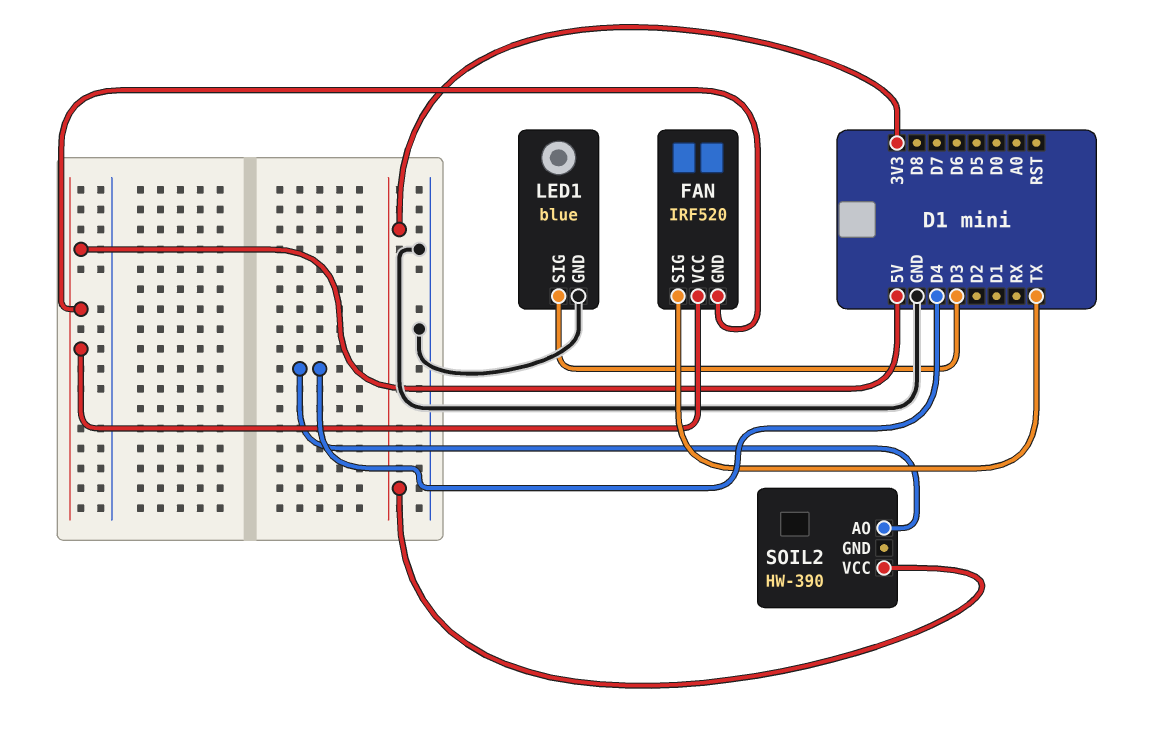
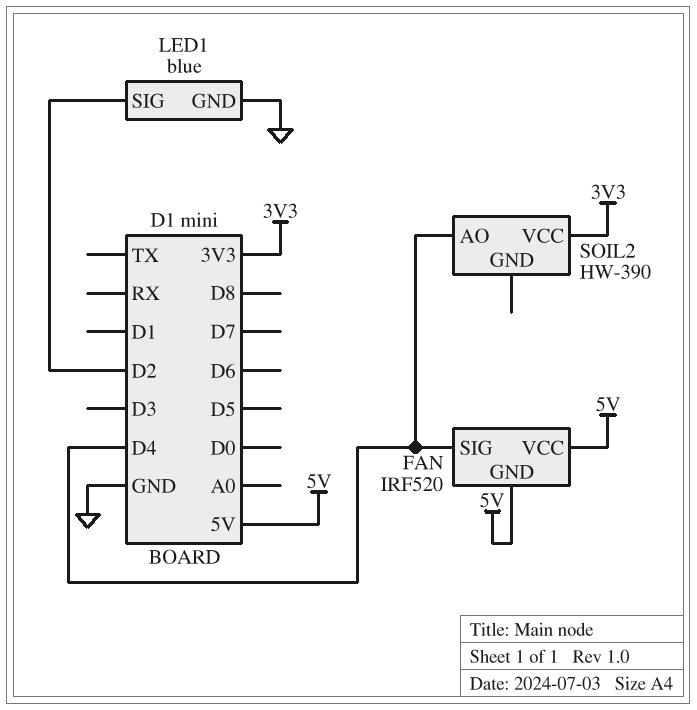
FAN pin SIG: TX -> D4
LED1 pin SIG: D3 -> D2

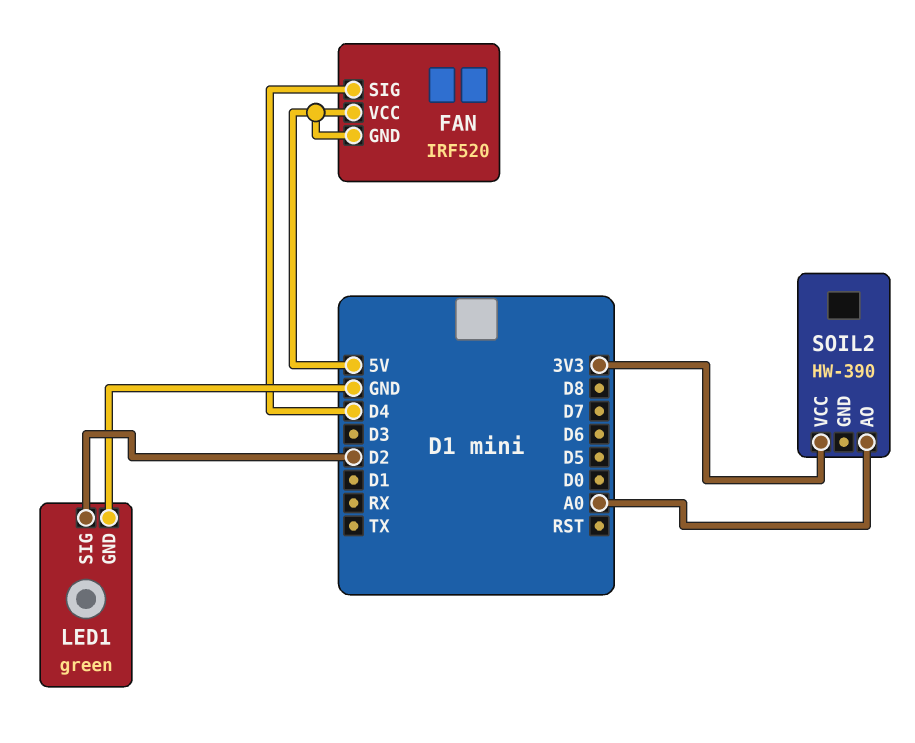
LED1: blue -> green
SOIL2 pin AO: D4 -> A0

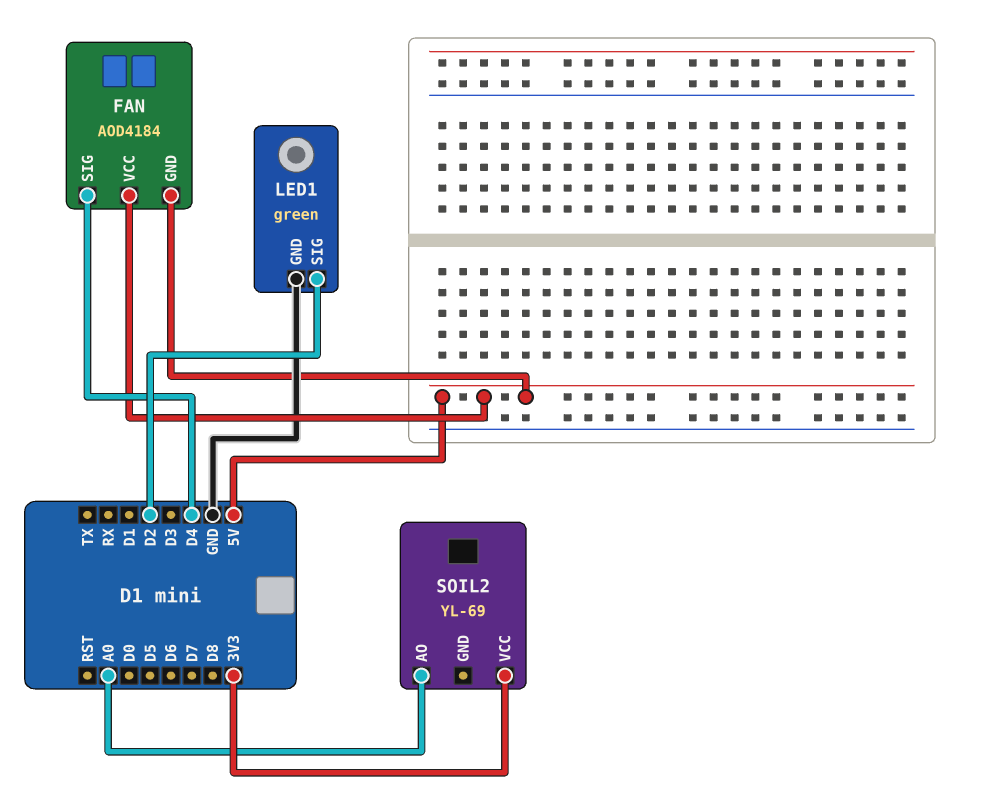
FAN: IRF520 -> AOD4184
SOIL2: HW-390 -> YL-69

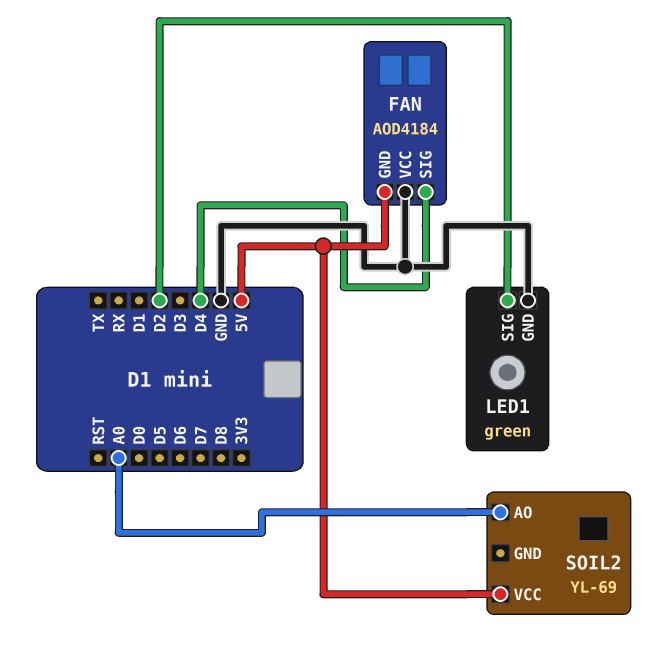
FAN pin VCC: 5V -> GND
SOIL2 pin VCC: 3V3 -> 5V

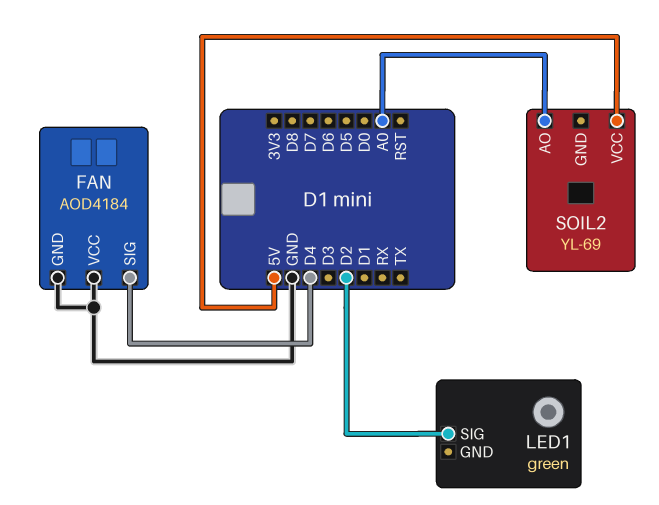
FAN pin GND: 5V -> GND
LED1 pin GND: GND -> none

